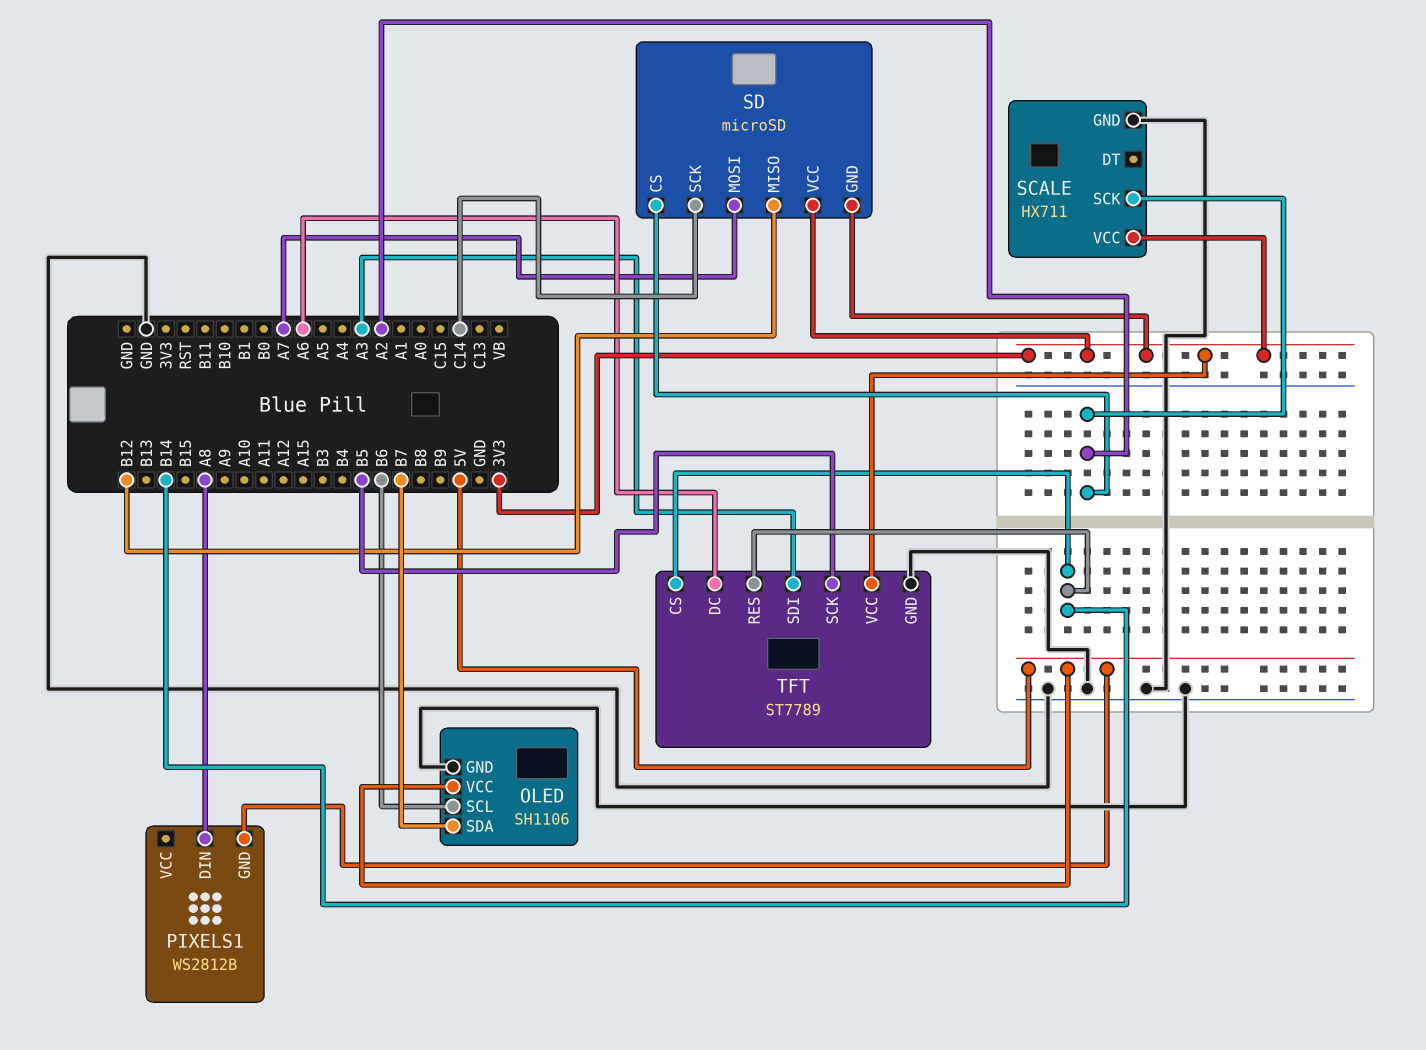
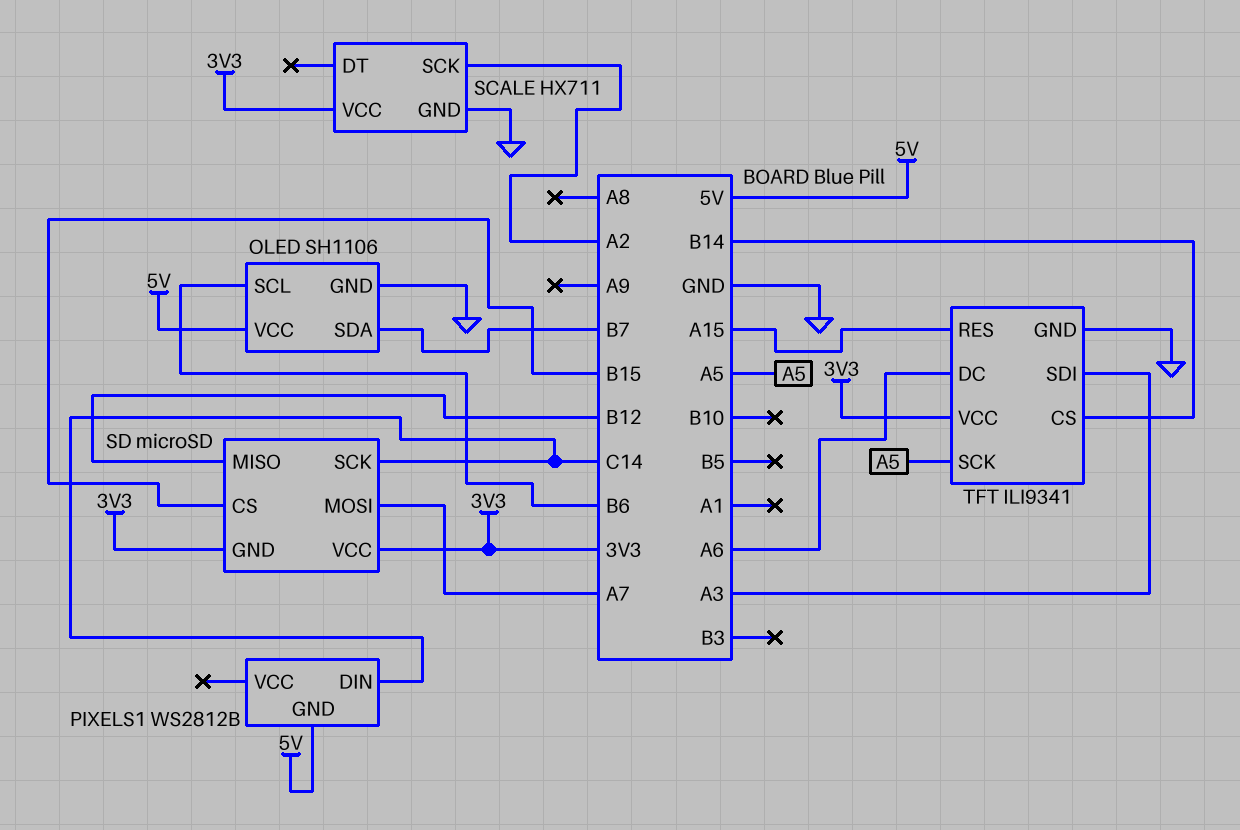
PIXELS1 pin DIN: A8 -> C14
SD pin CS: A2 -> B15
TFT: ST7789 -> ILI9341
TFT pin RES: B14 -> A15
TFT pin SCK: B5 -> A5

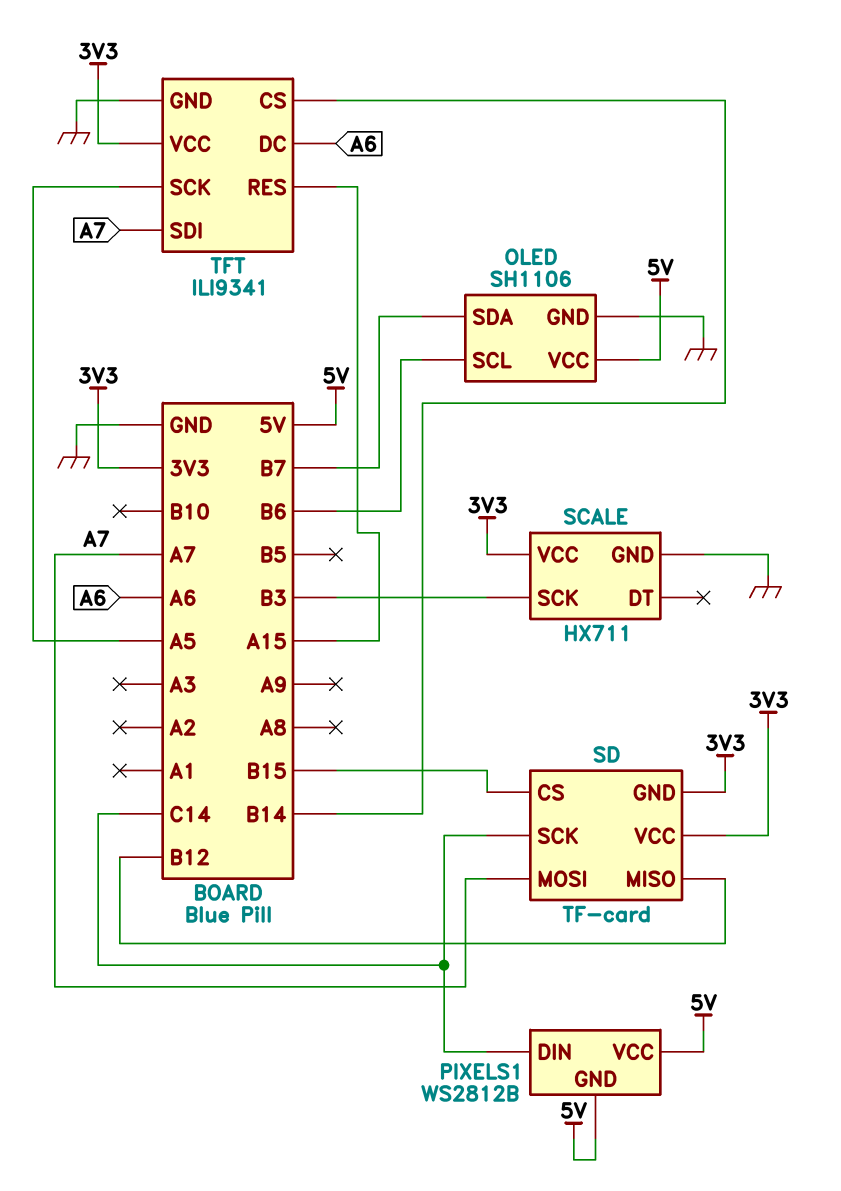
PIXELS1 pin VCC: none -> 5V
SCALE pin SCK: A2 -> B3
SD: microSD -> TF-card
TFT pin SDI: A3 -> A7

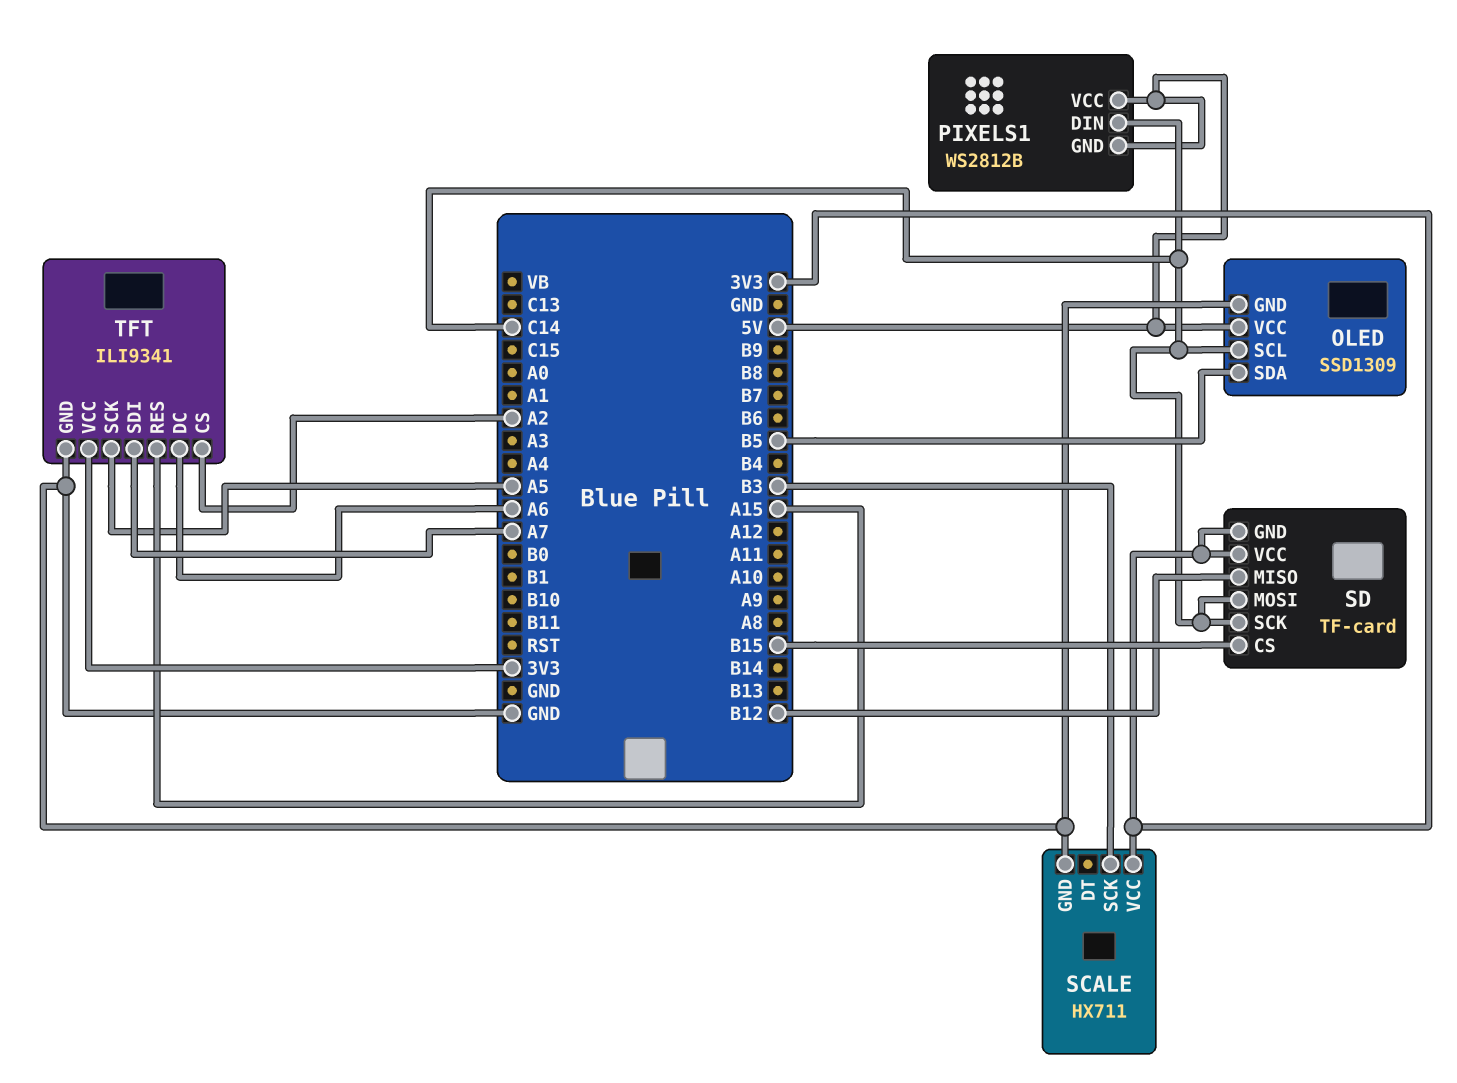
OLED: SH1106 -> SSD1309
OLED pin SCL: B6 -> C14
OLED pin SDA: B7 -> B5
SD pin MOSI: A7 -> C14
TFT pin CS: B14 -> A2

